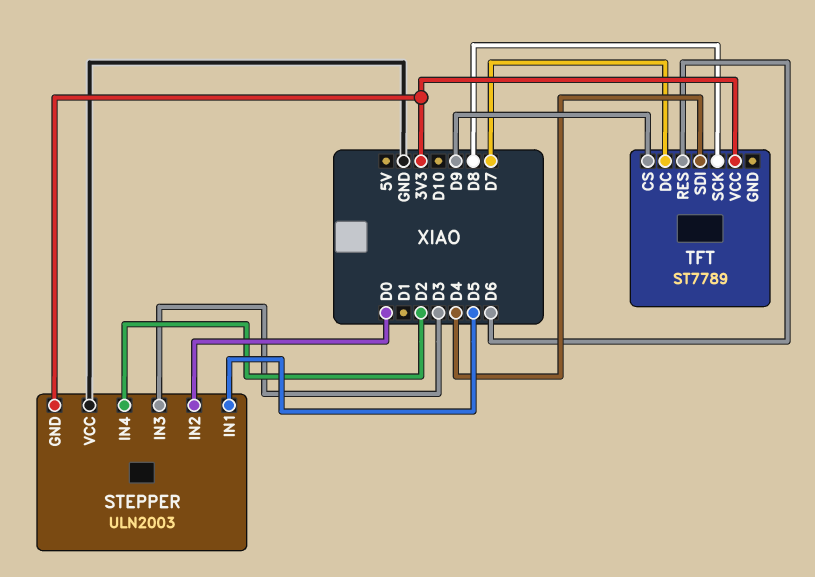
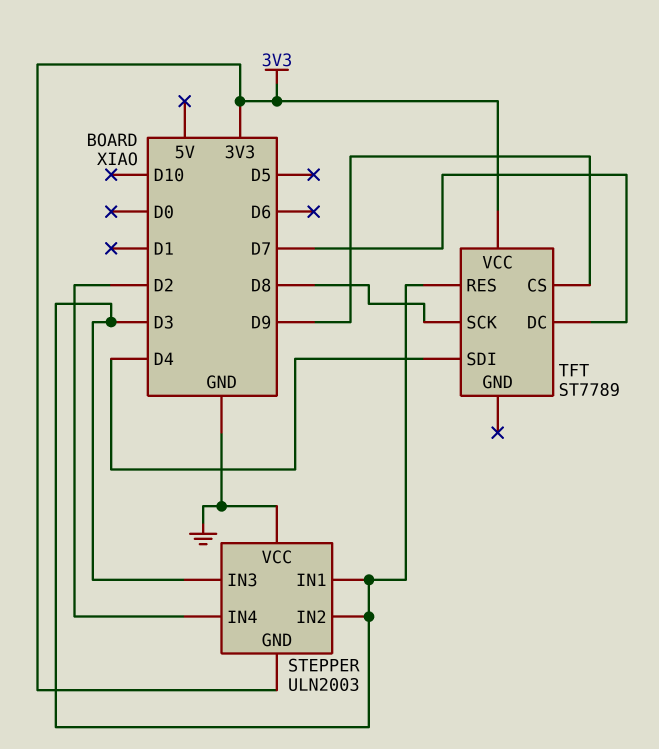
STEPPER pin IN1: D5 -> D3
STEPPER pin IN2: D0 -> D3
TFT pin RES: D6 -> D3

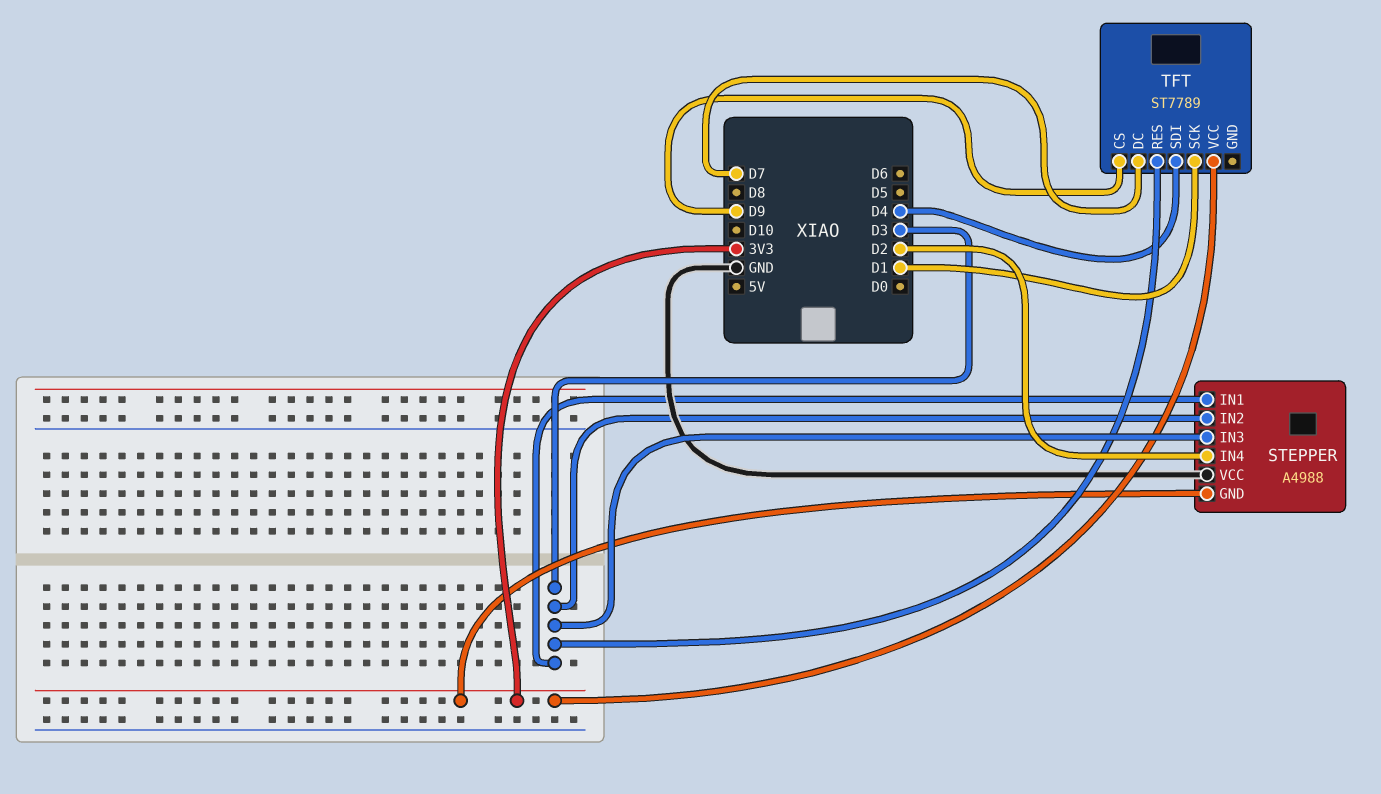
STEPPER: ULN2003 -> A4988
TFT pin SCK: D8 -> D1

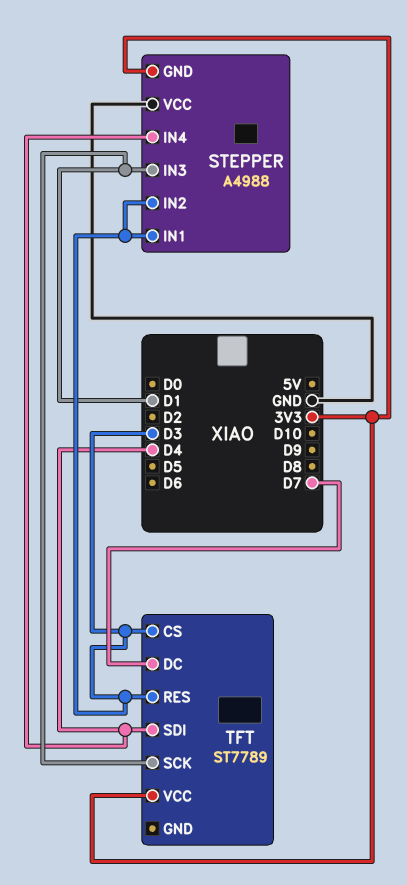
STEPPER pin IN3: D3 -> D1
STEPPER pin IN4: D2 -> D4
TFT pin CS: D9 -> D3

